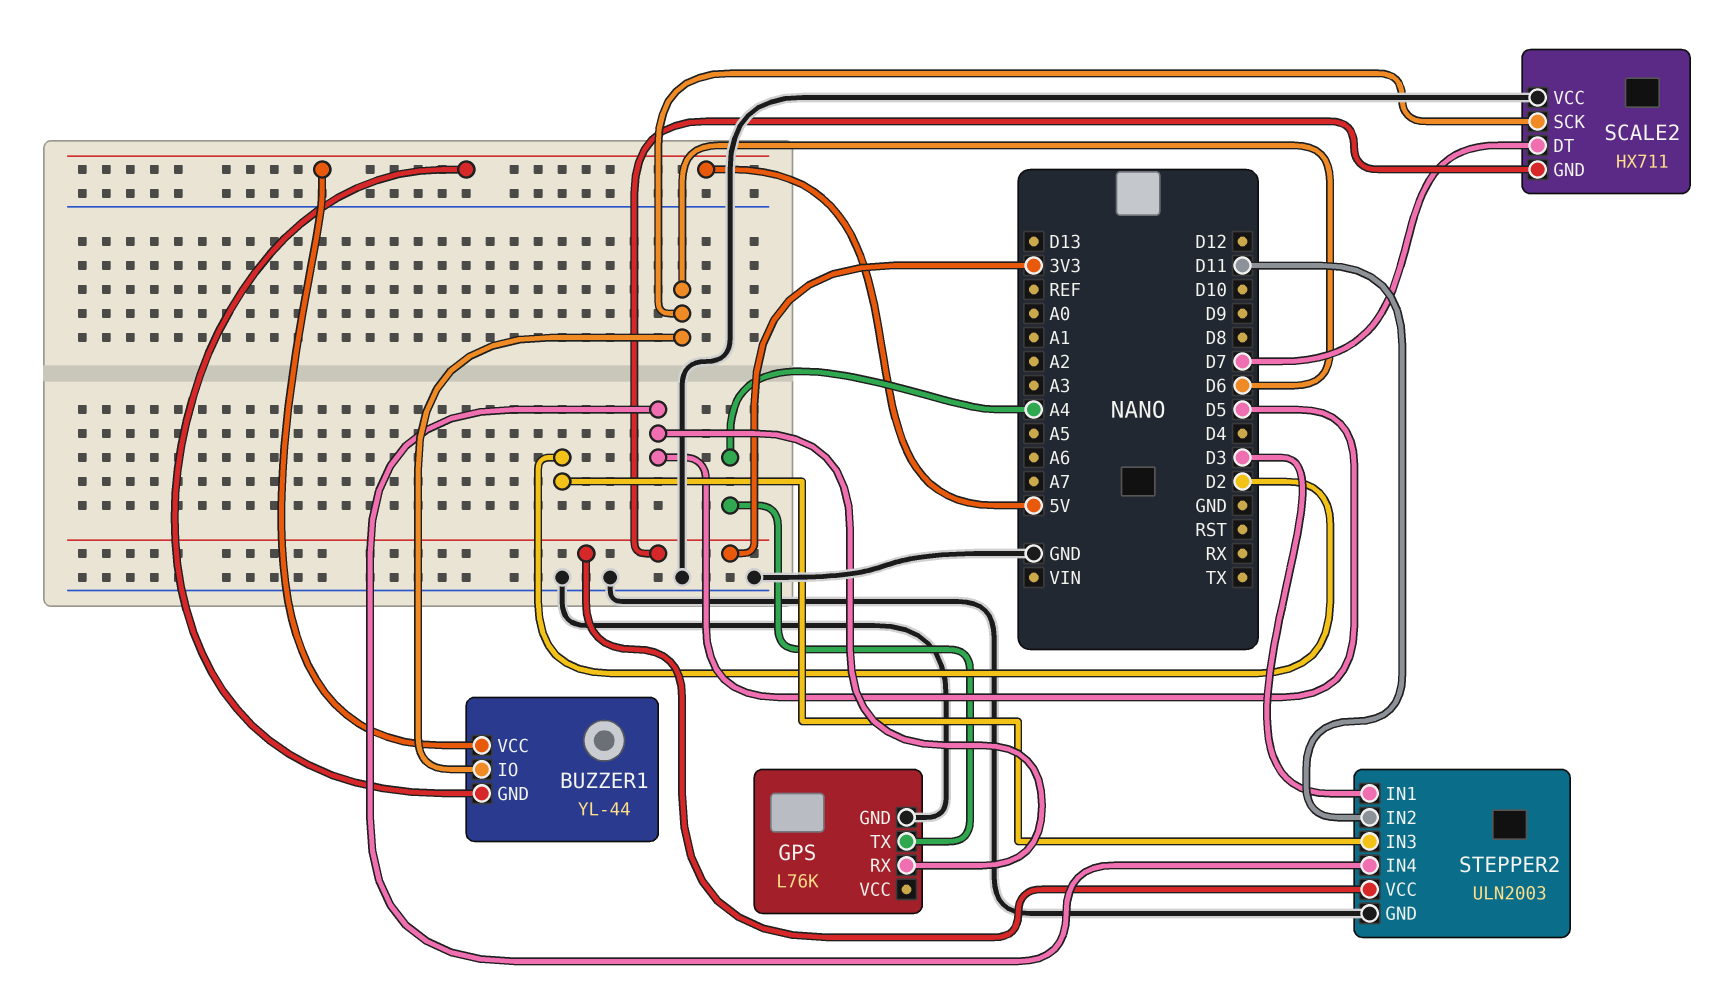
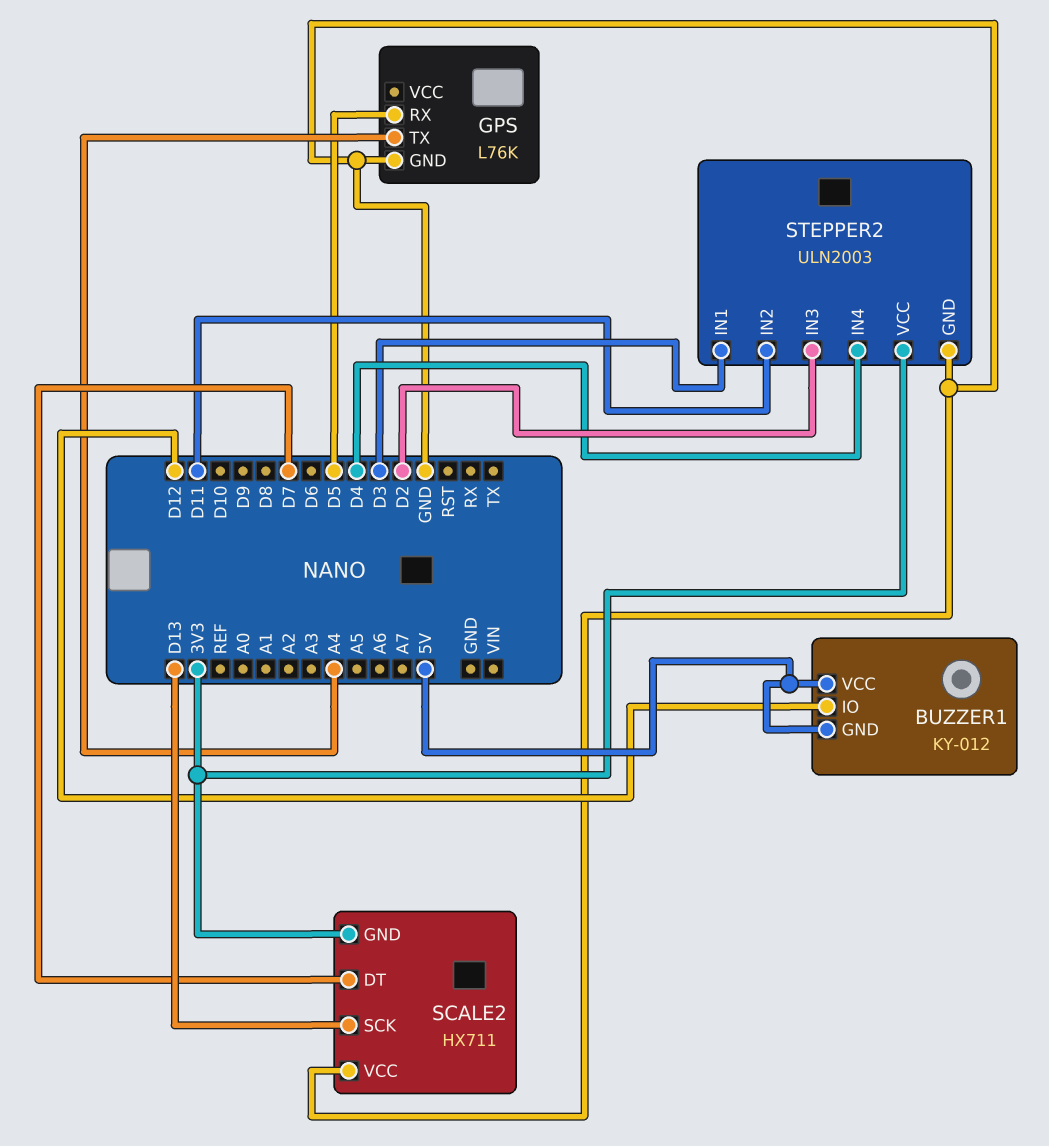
BUZZER1: YL-44 -> KY-012
BUZZER1 pin IO: D6 -> D12
SCALE2 pin SCK: D6 -> D13
STEPPER2 pin IN4: D5 -> D4

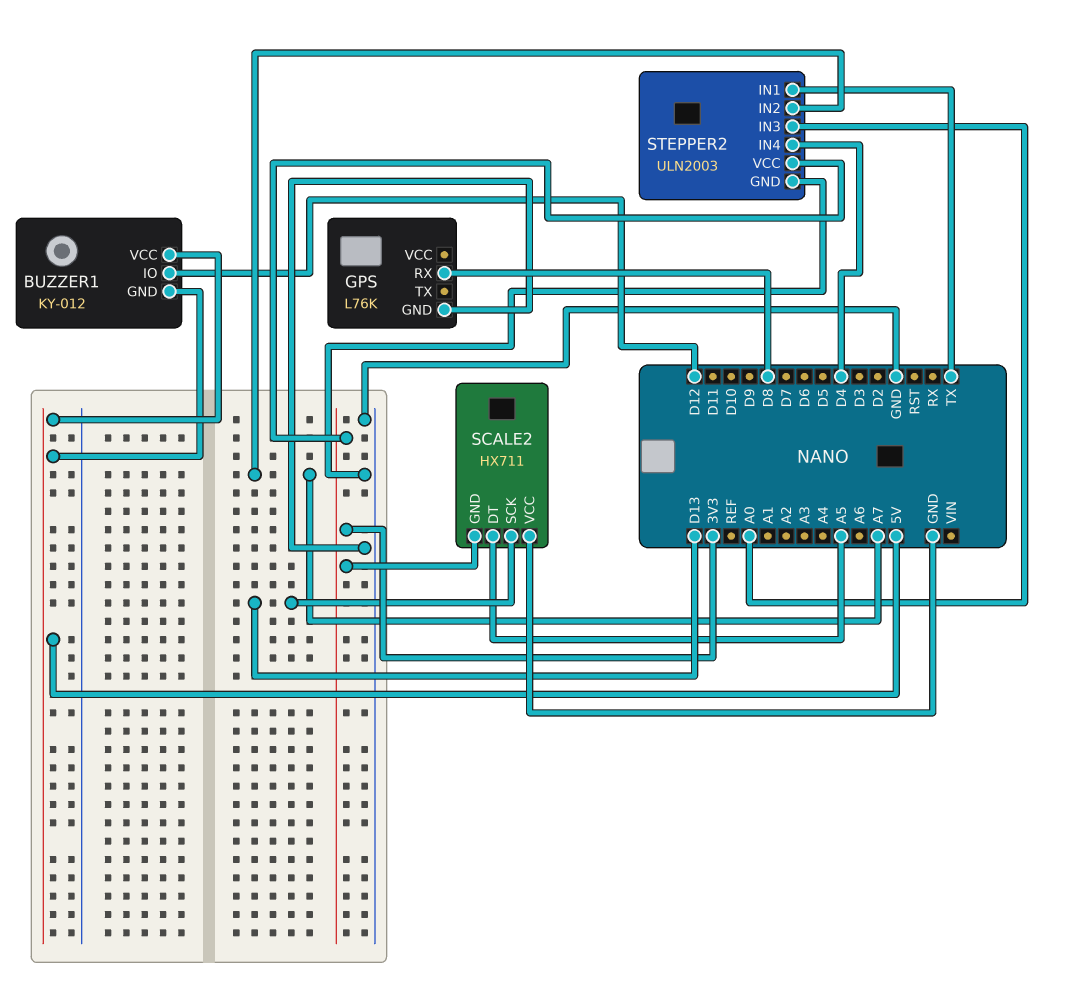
GPS pin RX: D5 -> D8
GPS pin TX: A4 -> none
SCALE2 pin DT: D7 -> A5
STEPPER2 pin IN1: D3 -> TX
STEPPER2 pin IN2: D11 -> A7
STEPPER2 pin IN3: D2 -> A0

